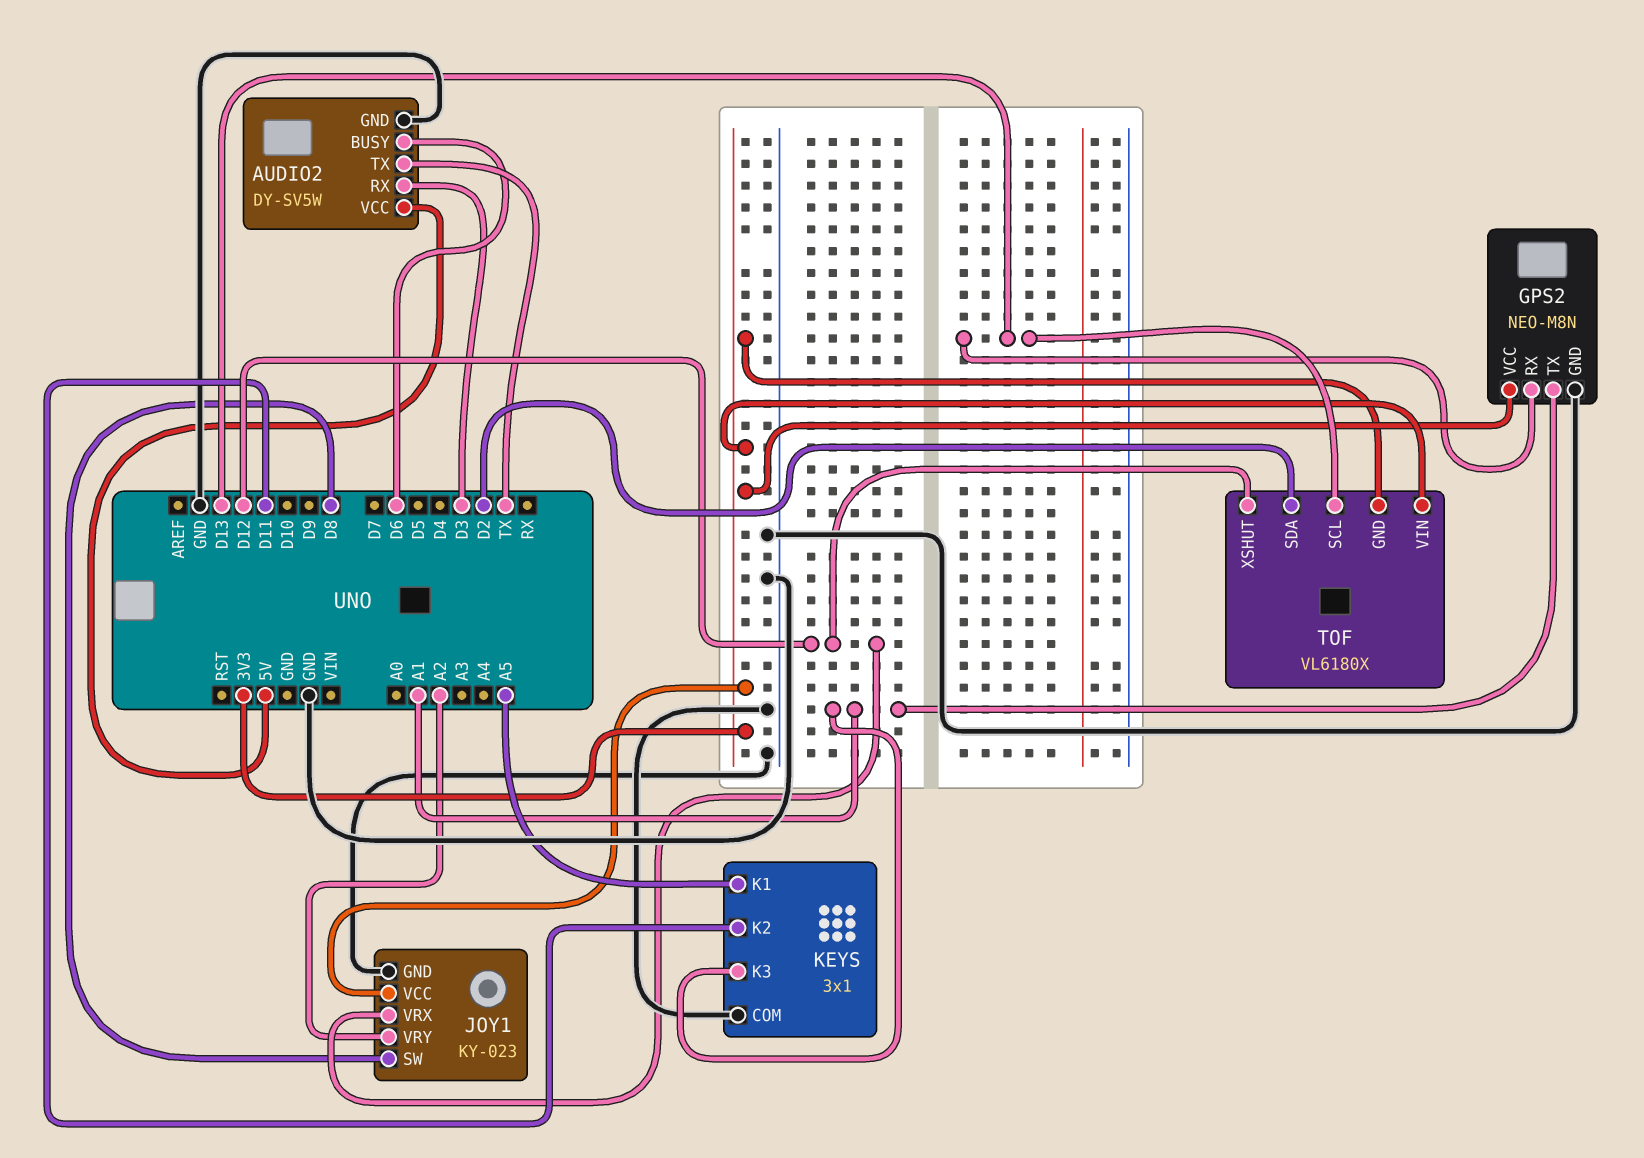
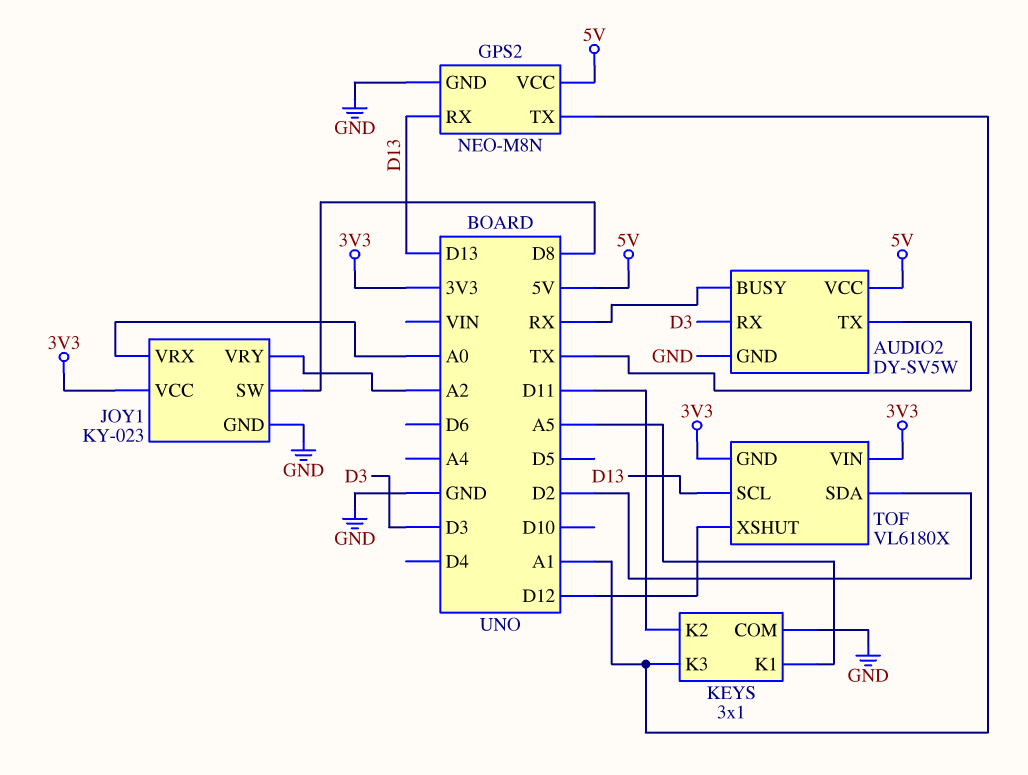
AUDIO2 pin BUSY: D6 -> RX
GPS2 pin VCC: 3V3 -> 5V
JOY1 pin VRX: D12 -> A0

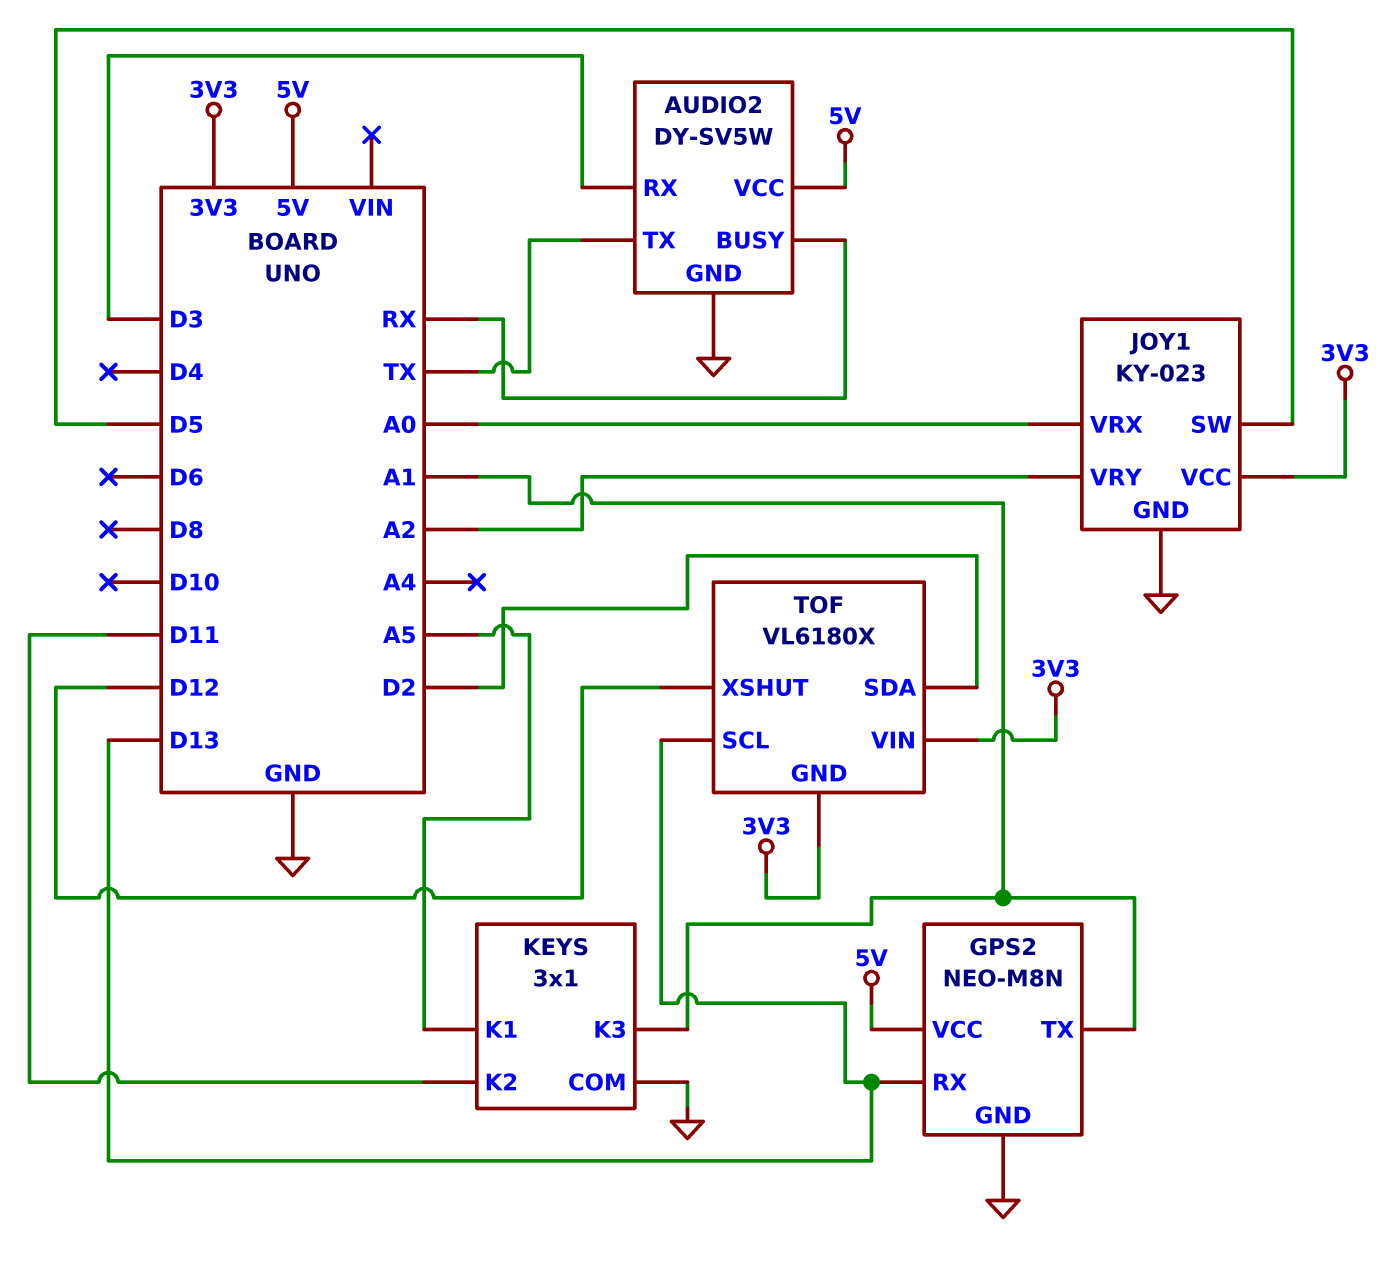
JOY1 pin SW: D8 -> D5

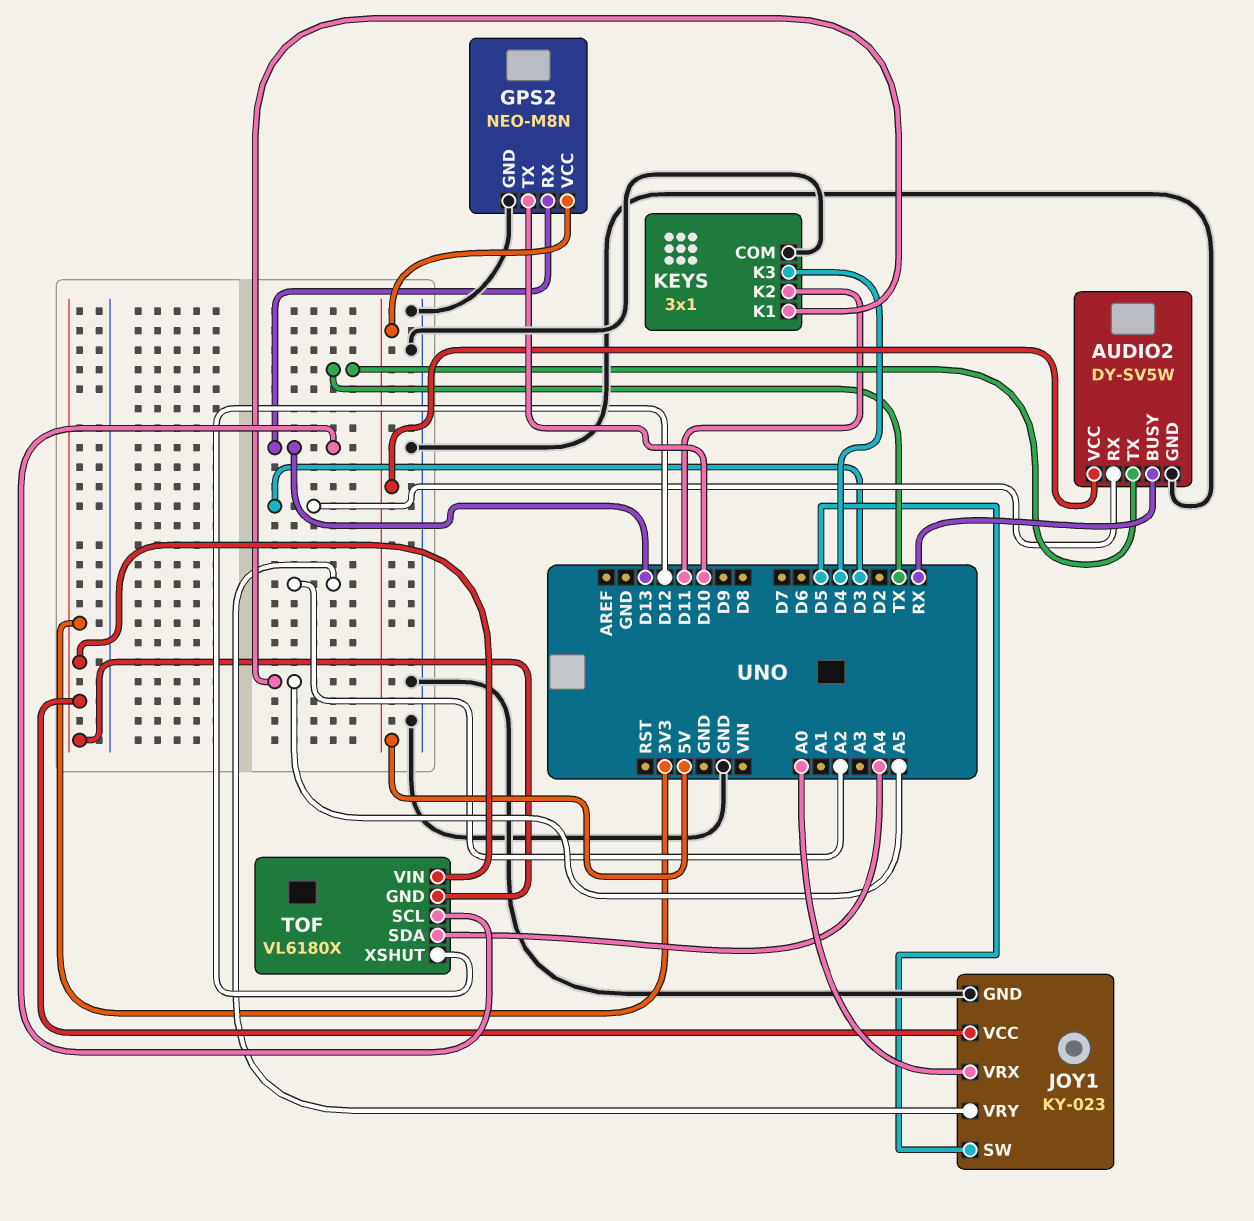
GPS2 pin TX: A1 -> D10
KEYS pin K3: A1 -> D4
TOF pin SDA: D2 -> A4

